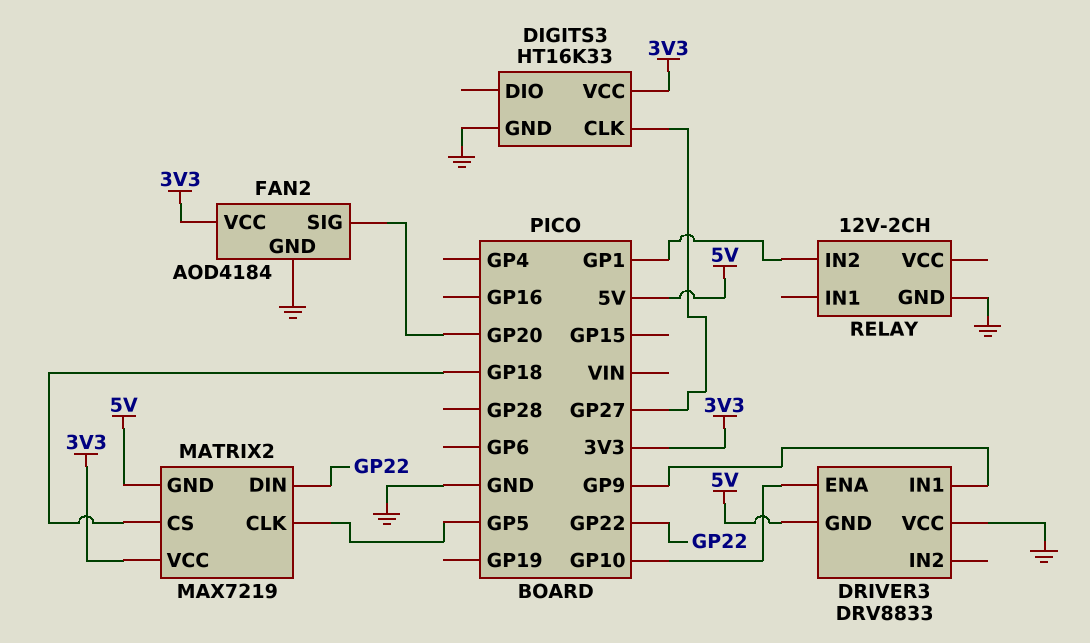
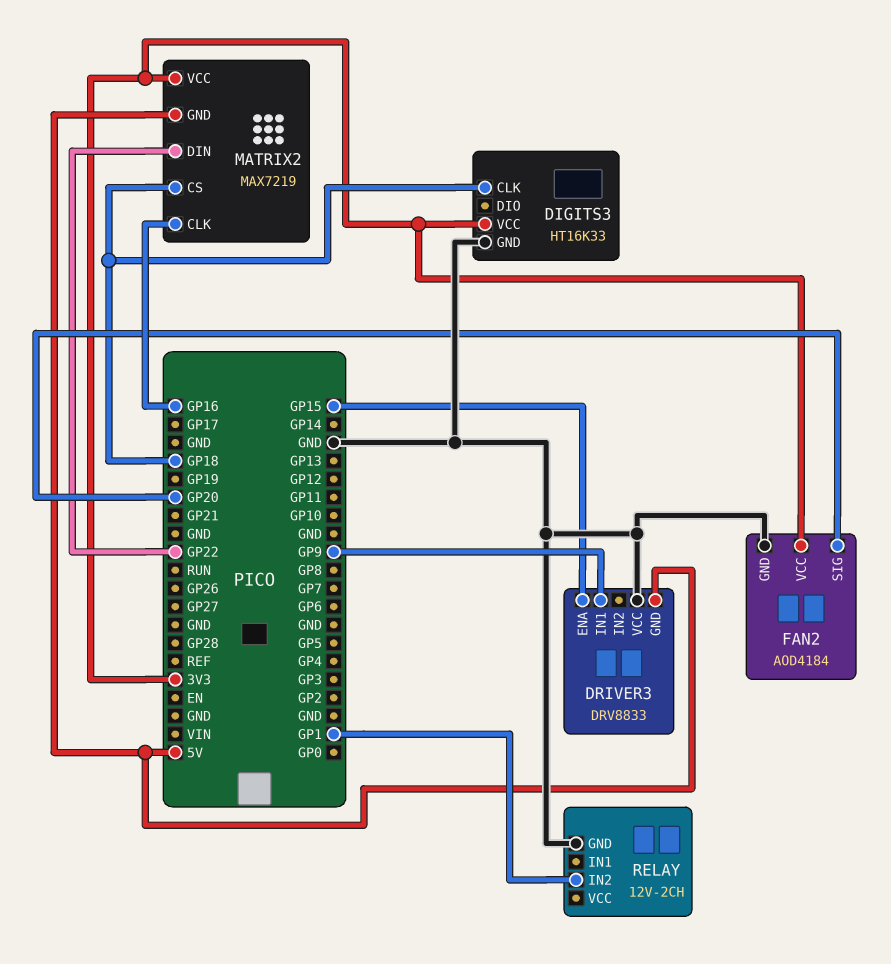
DIGITS3 pin CLK: GP27 -> GP18
DRIVER3 pin ENA: GP10 -> GP15
MATRIX2 pin CLK: GP5 -> GP16

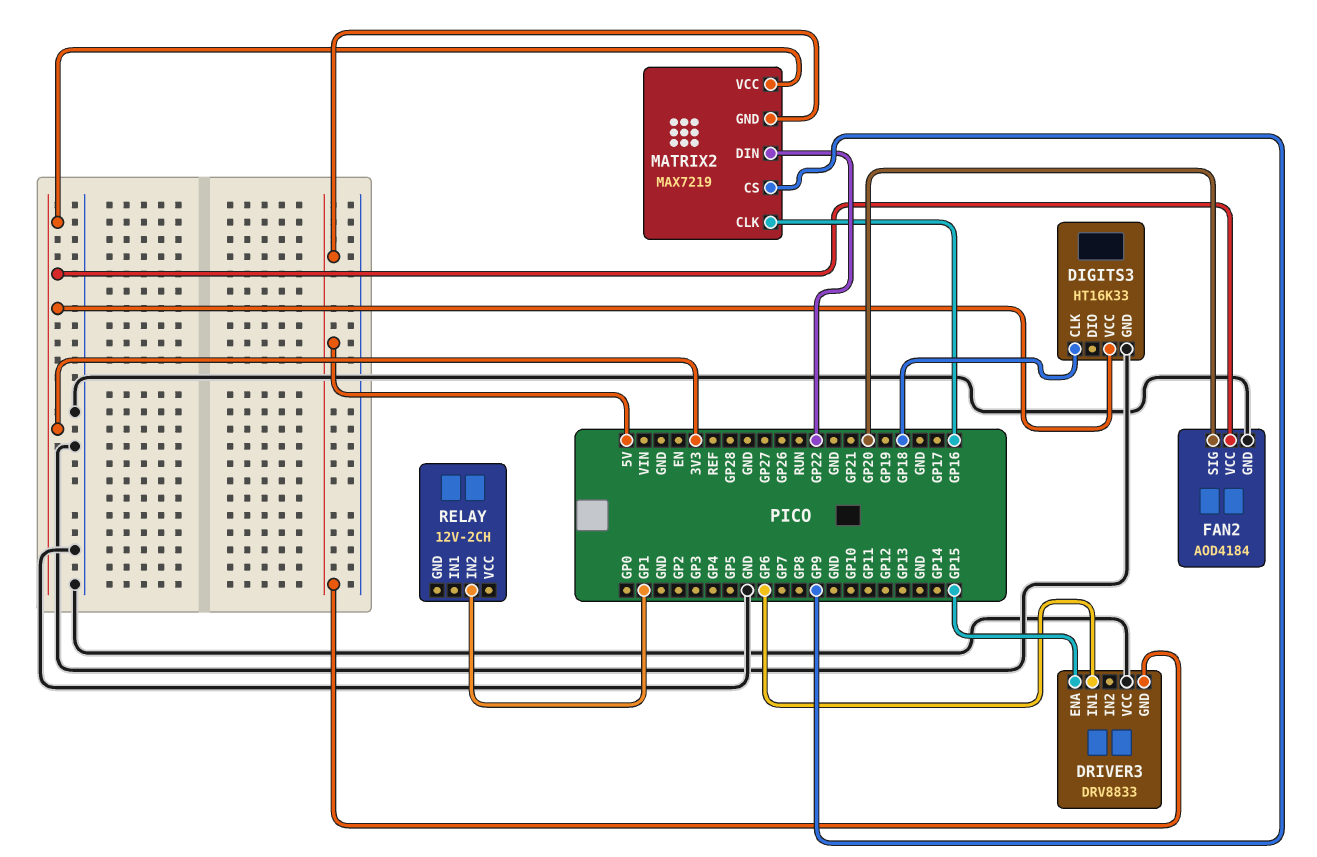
DRIVER3 pin IN1: GP9 -> GP6
MATRIX2 pin CS: GP18 -> GP9
RELAY pin GND: GND -> none

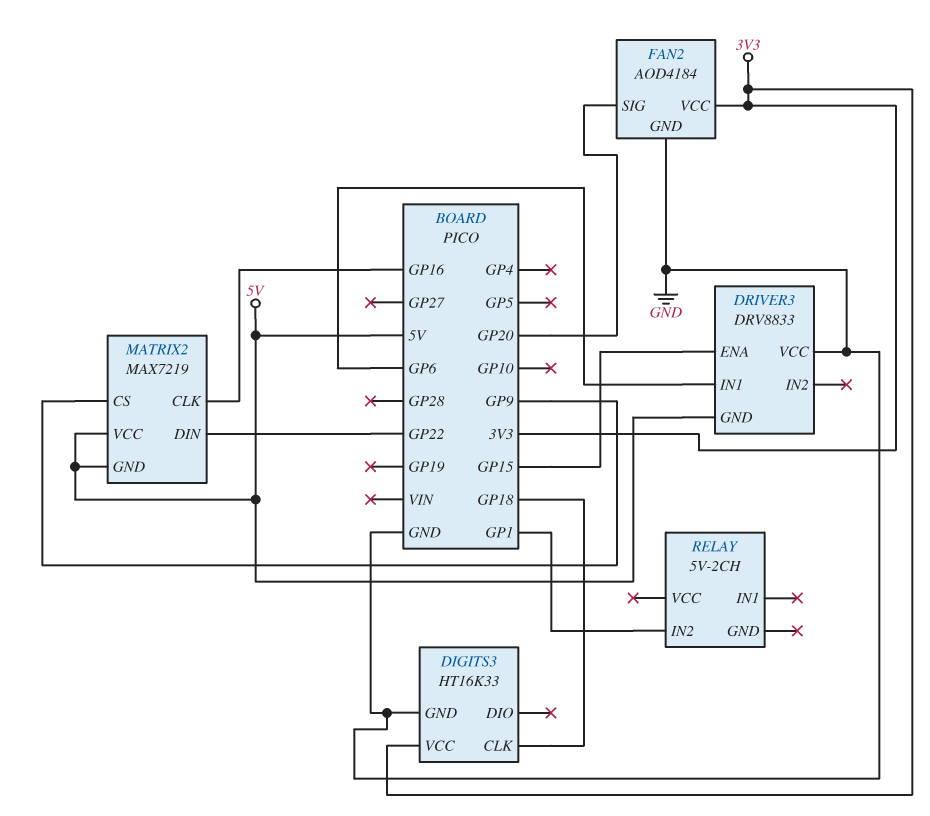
MATRIX2 pin VCC: 3V3 -> 5V
RELAY: 12V-2CH -> 5V-2CH

